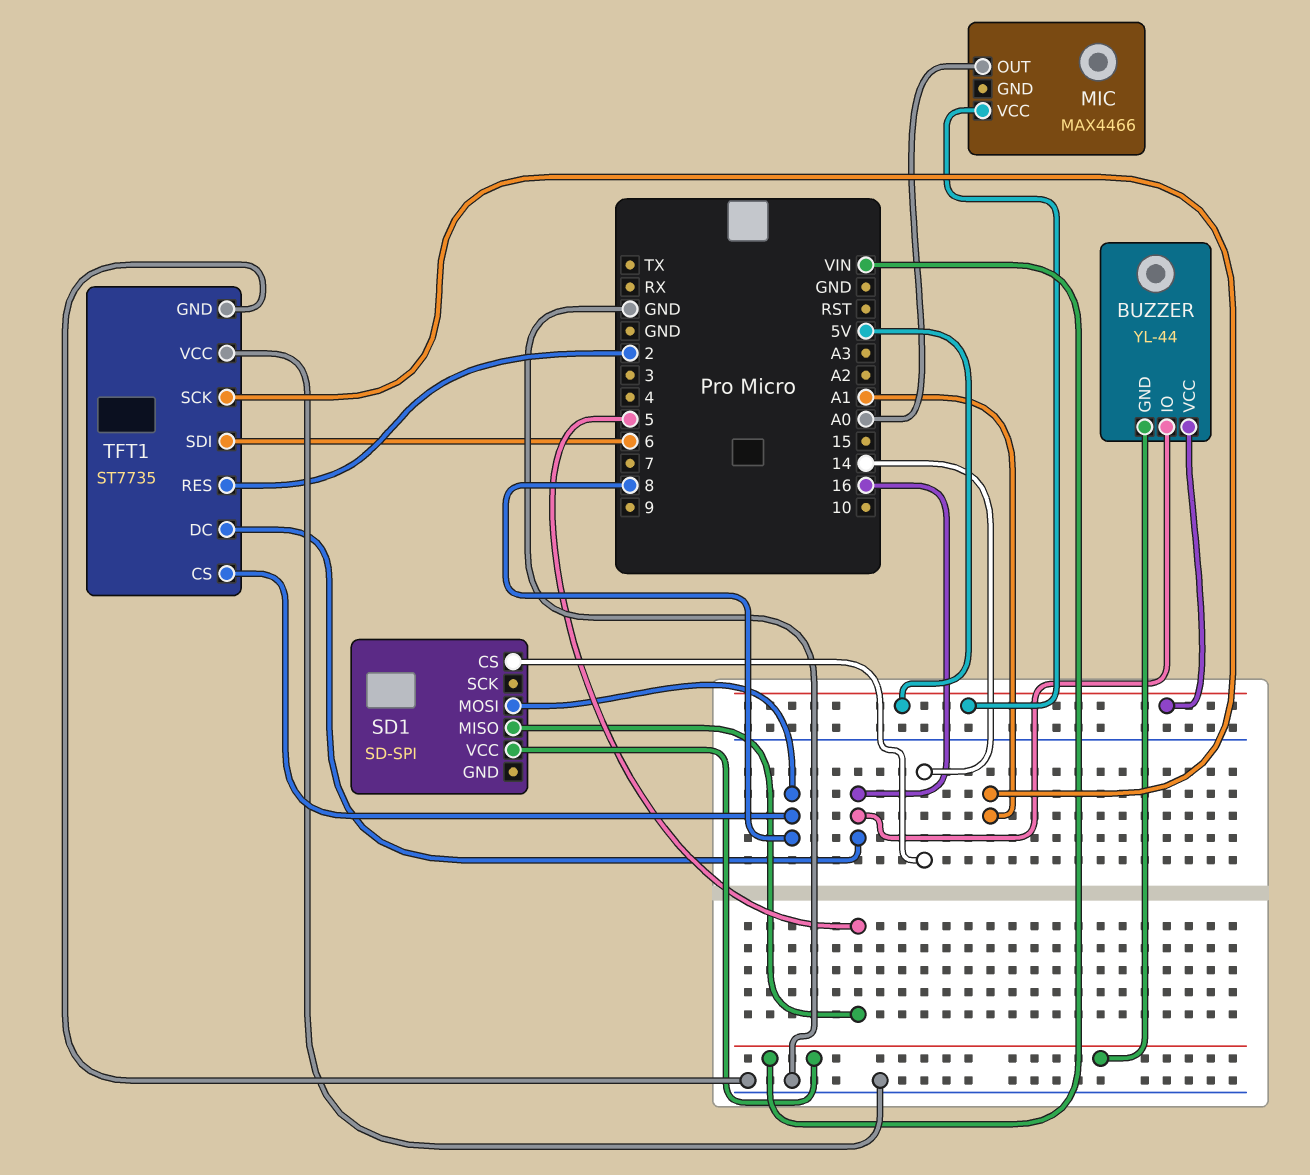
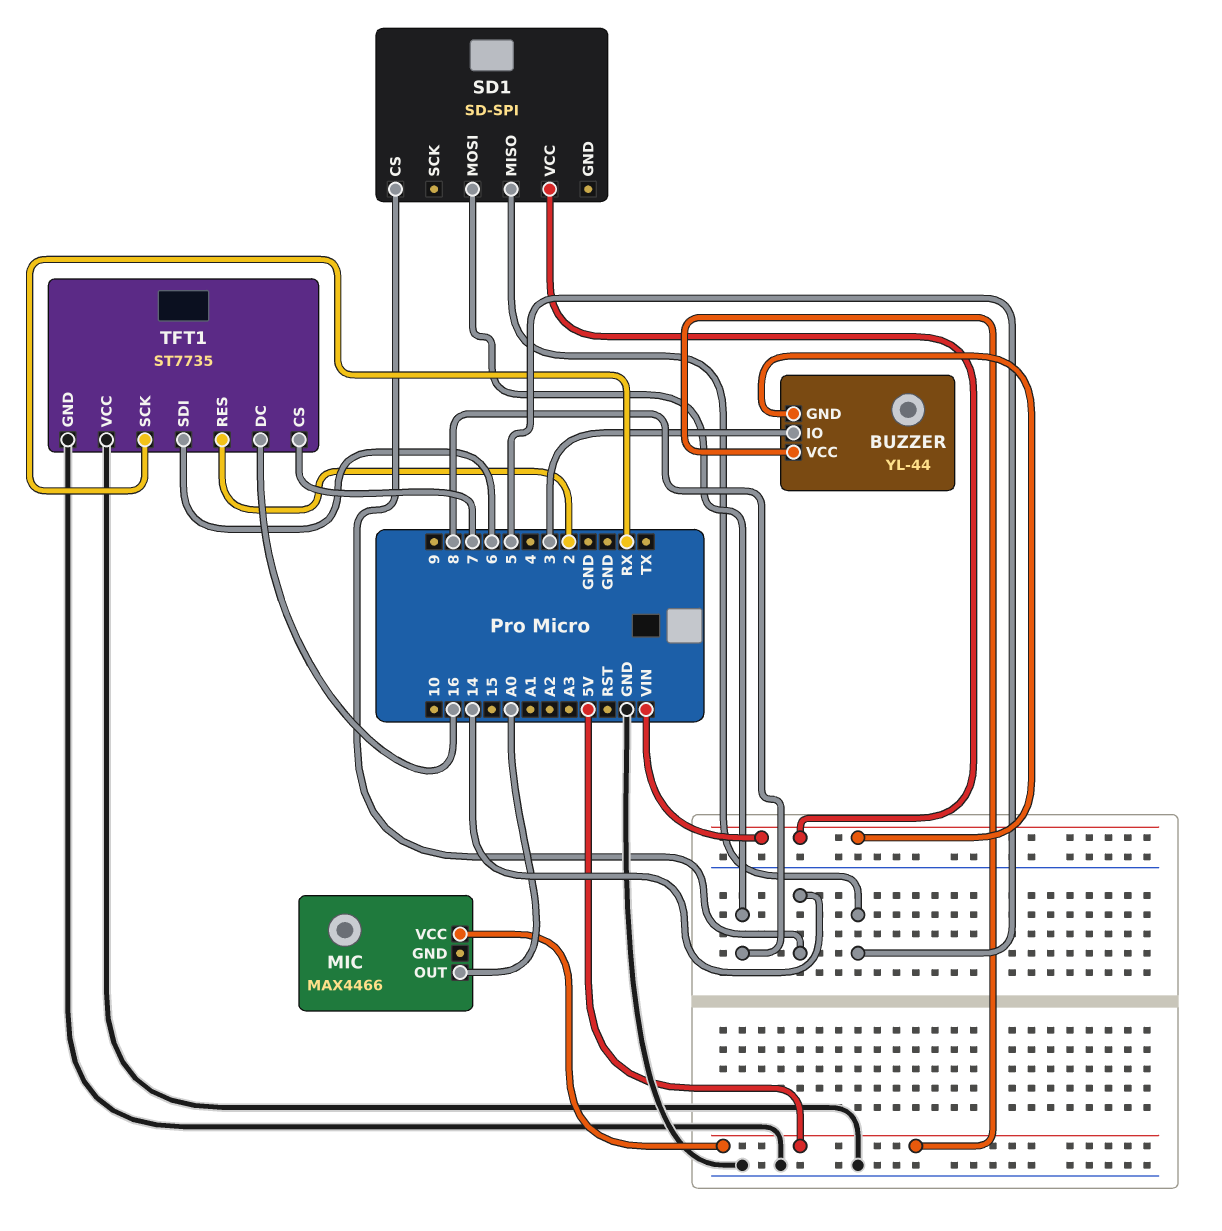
BUZZER pin IO: 16 -> 3
TFT1 pin CS: 8 -> 7
TFT1 pin SCK: A1 -> RX

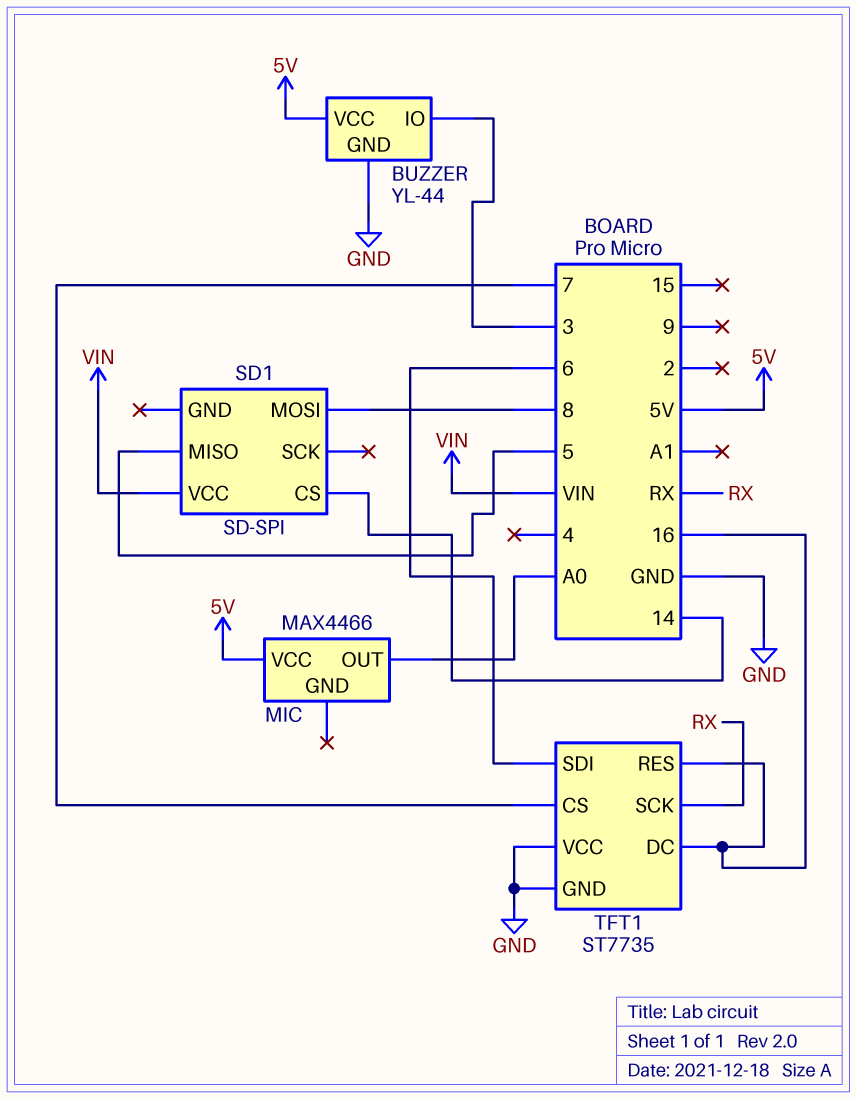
BUZZER pin GND: VIN -> GND
TFT1 pin RES: 2 -> 16

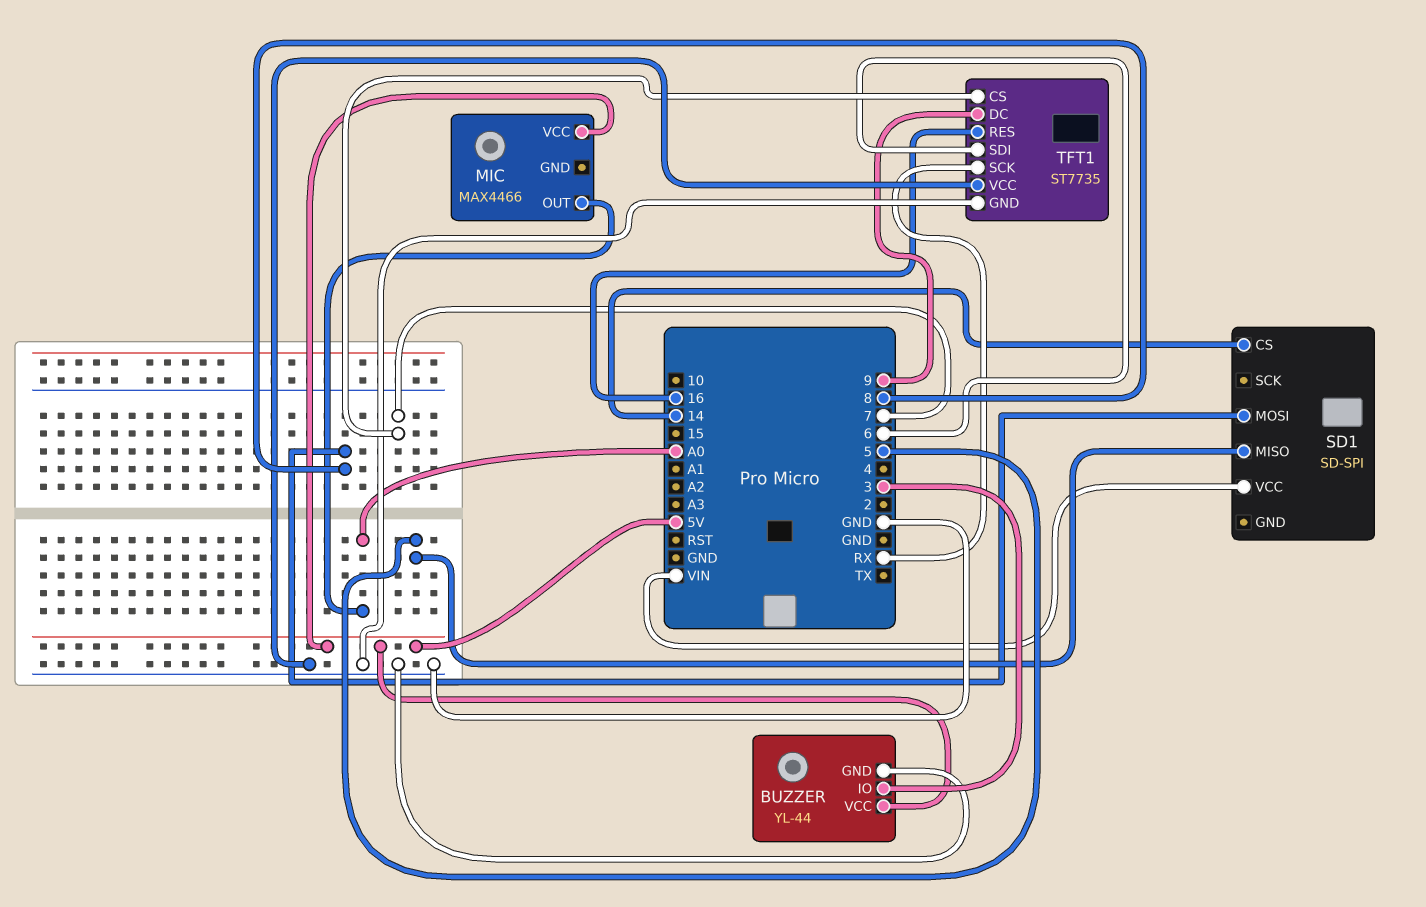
TFT1 pin DC: 16 -> 9

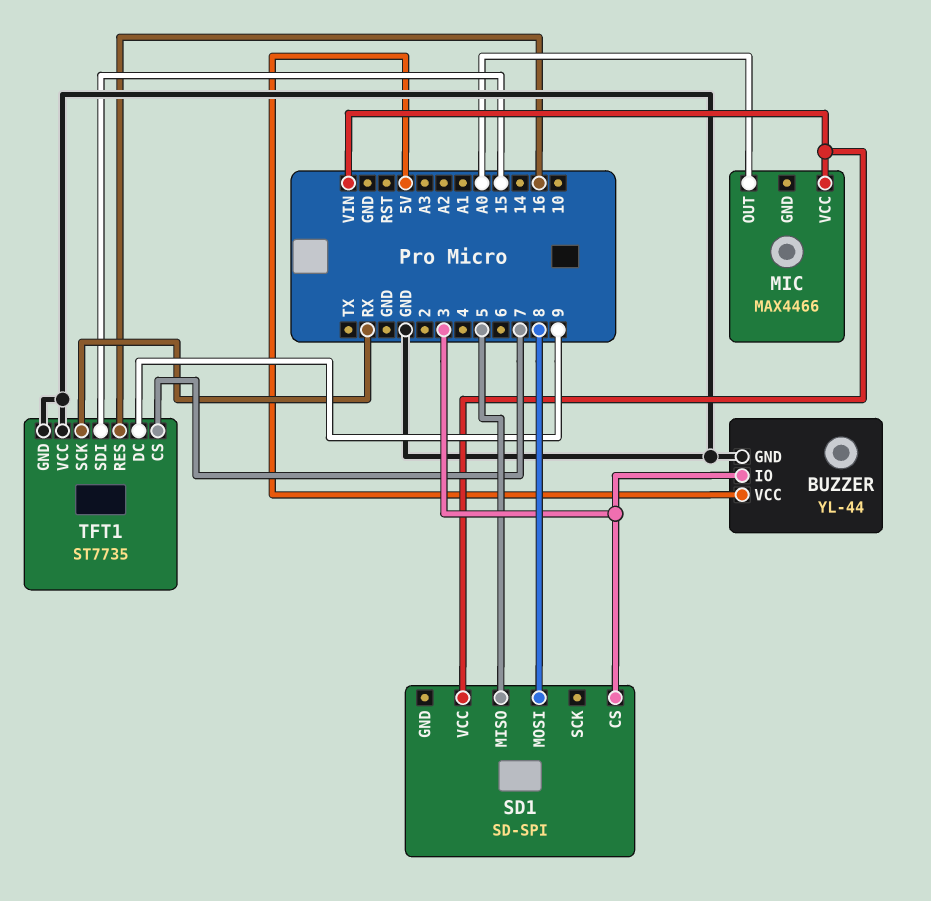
MIC pin VCC: 5V -> VIN
SD1 pin CS: 14 -> 3
TFT1 pin SDI: 6 -> 15

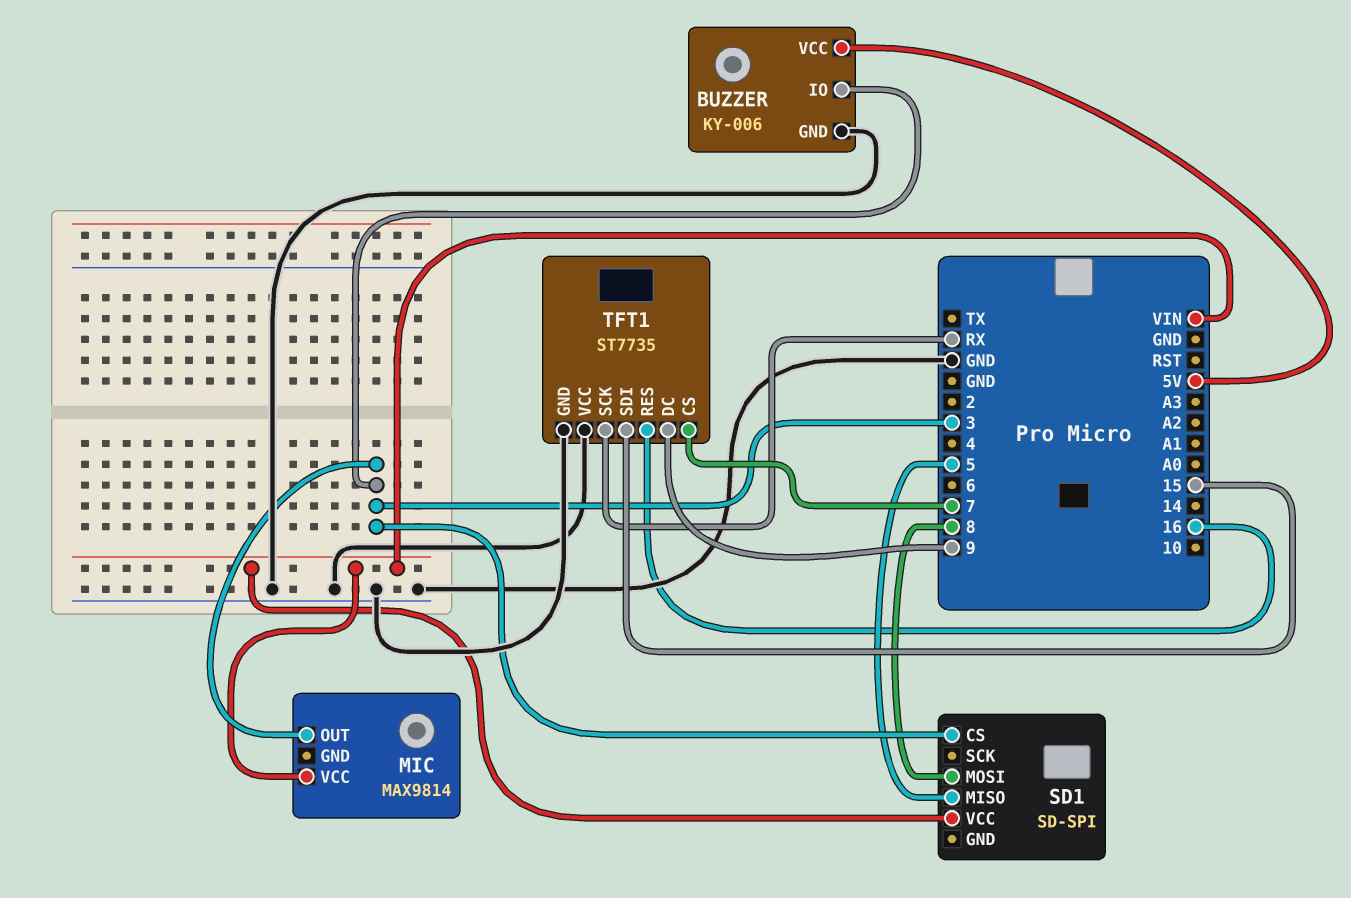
BUZZER: YL-44 -> KY-006
MIC: MAX4466 -> MAX9814
MIC pin OUT: A0 -> 3

